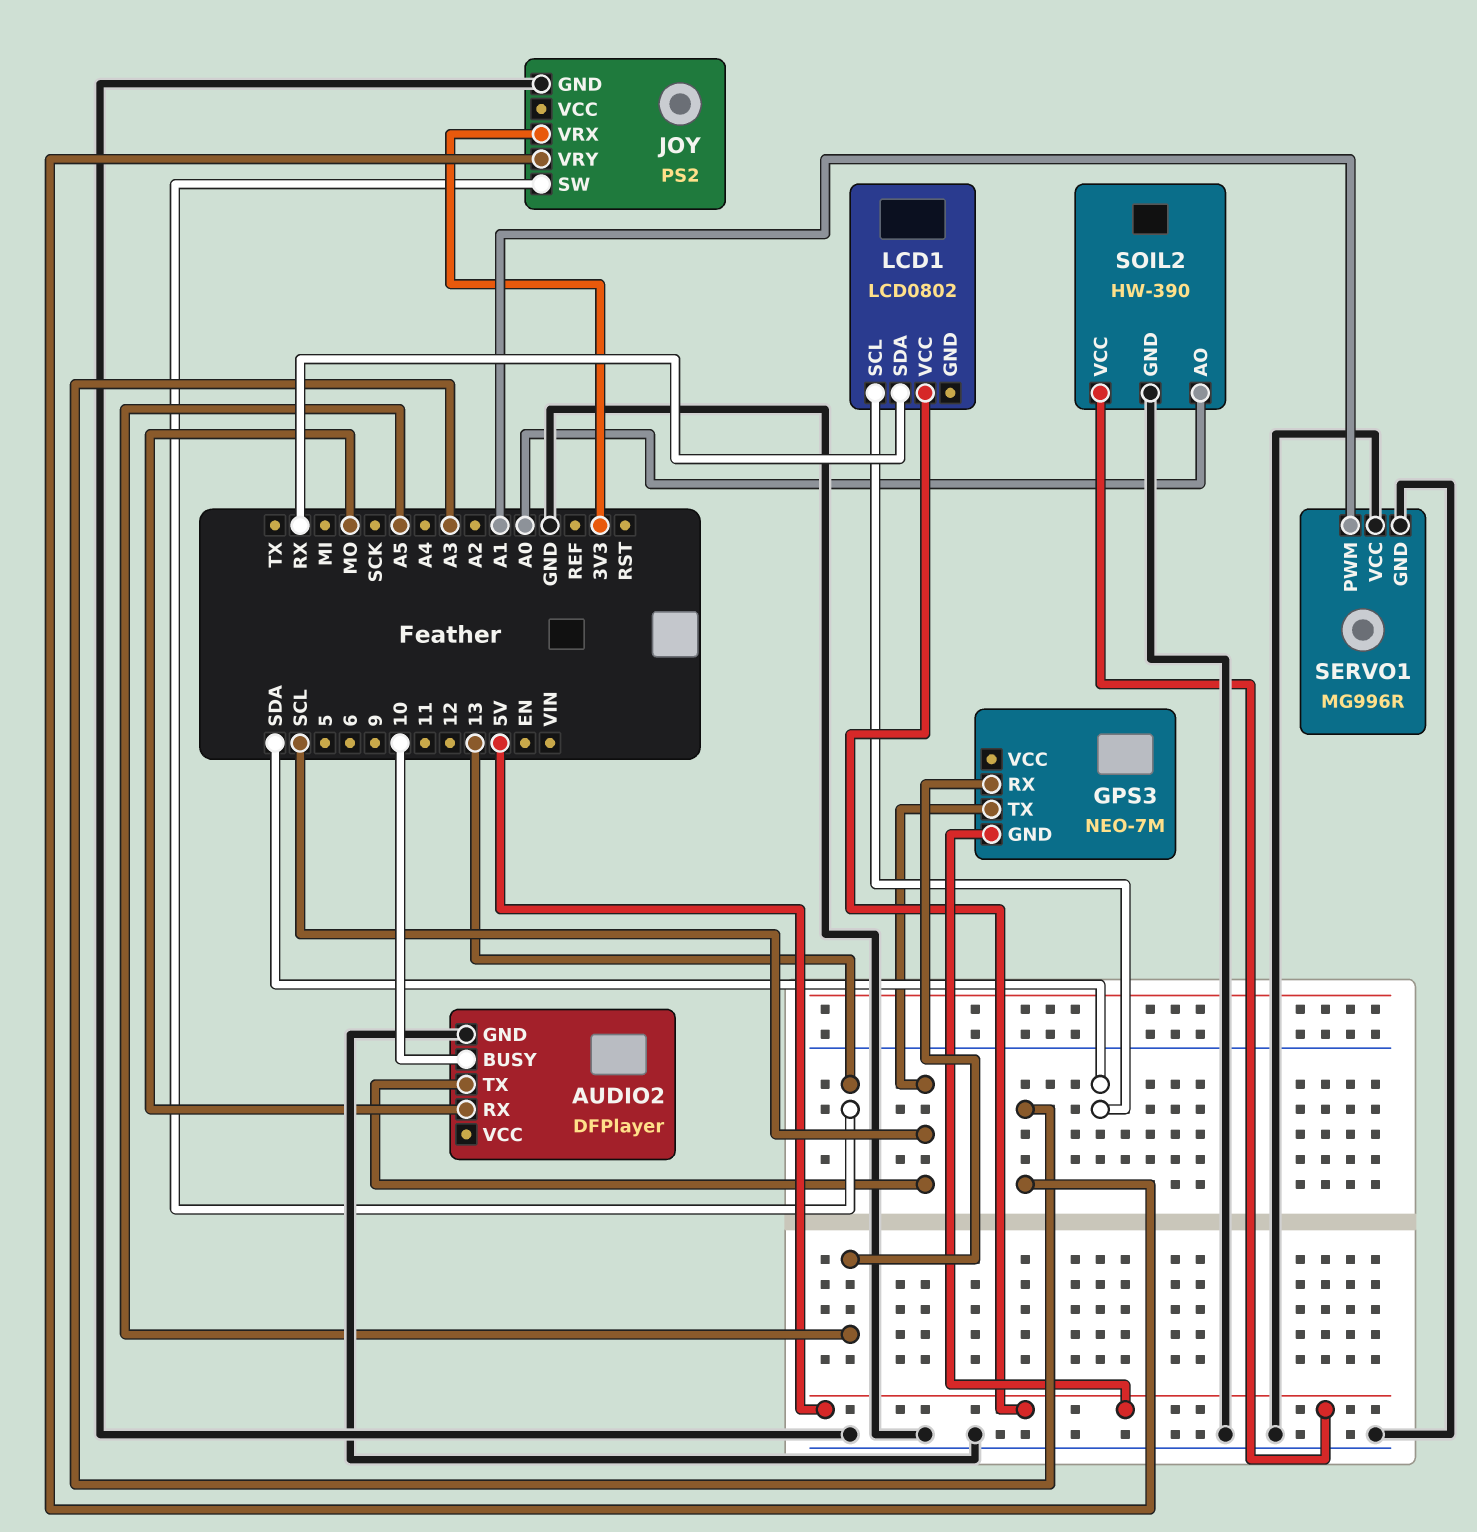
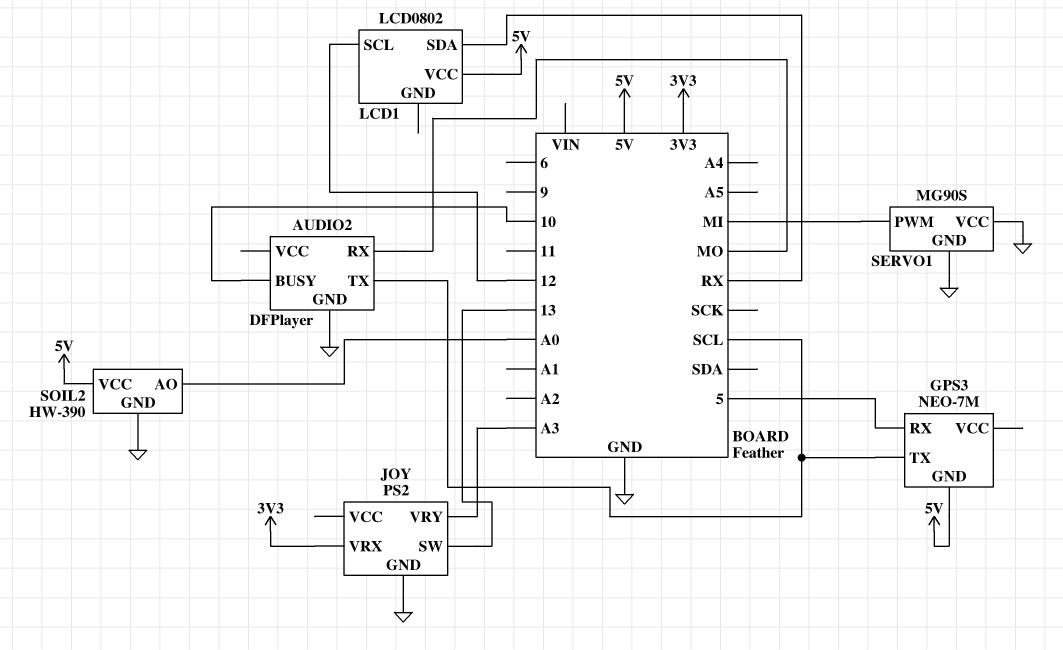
GPS3 pin RX: A5 -> 5
LCD1 pin SCL: SDA -> 12
SERVO1: MG996R -> MG90S
SERVO1 pin PWM: A1 -> MI

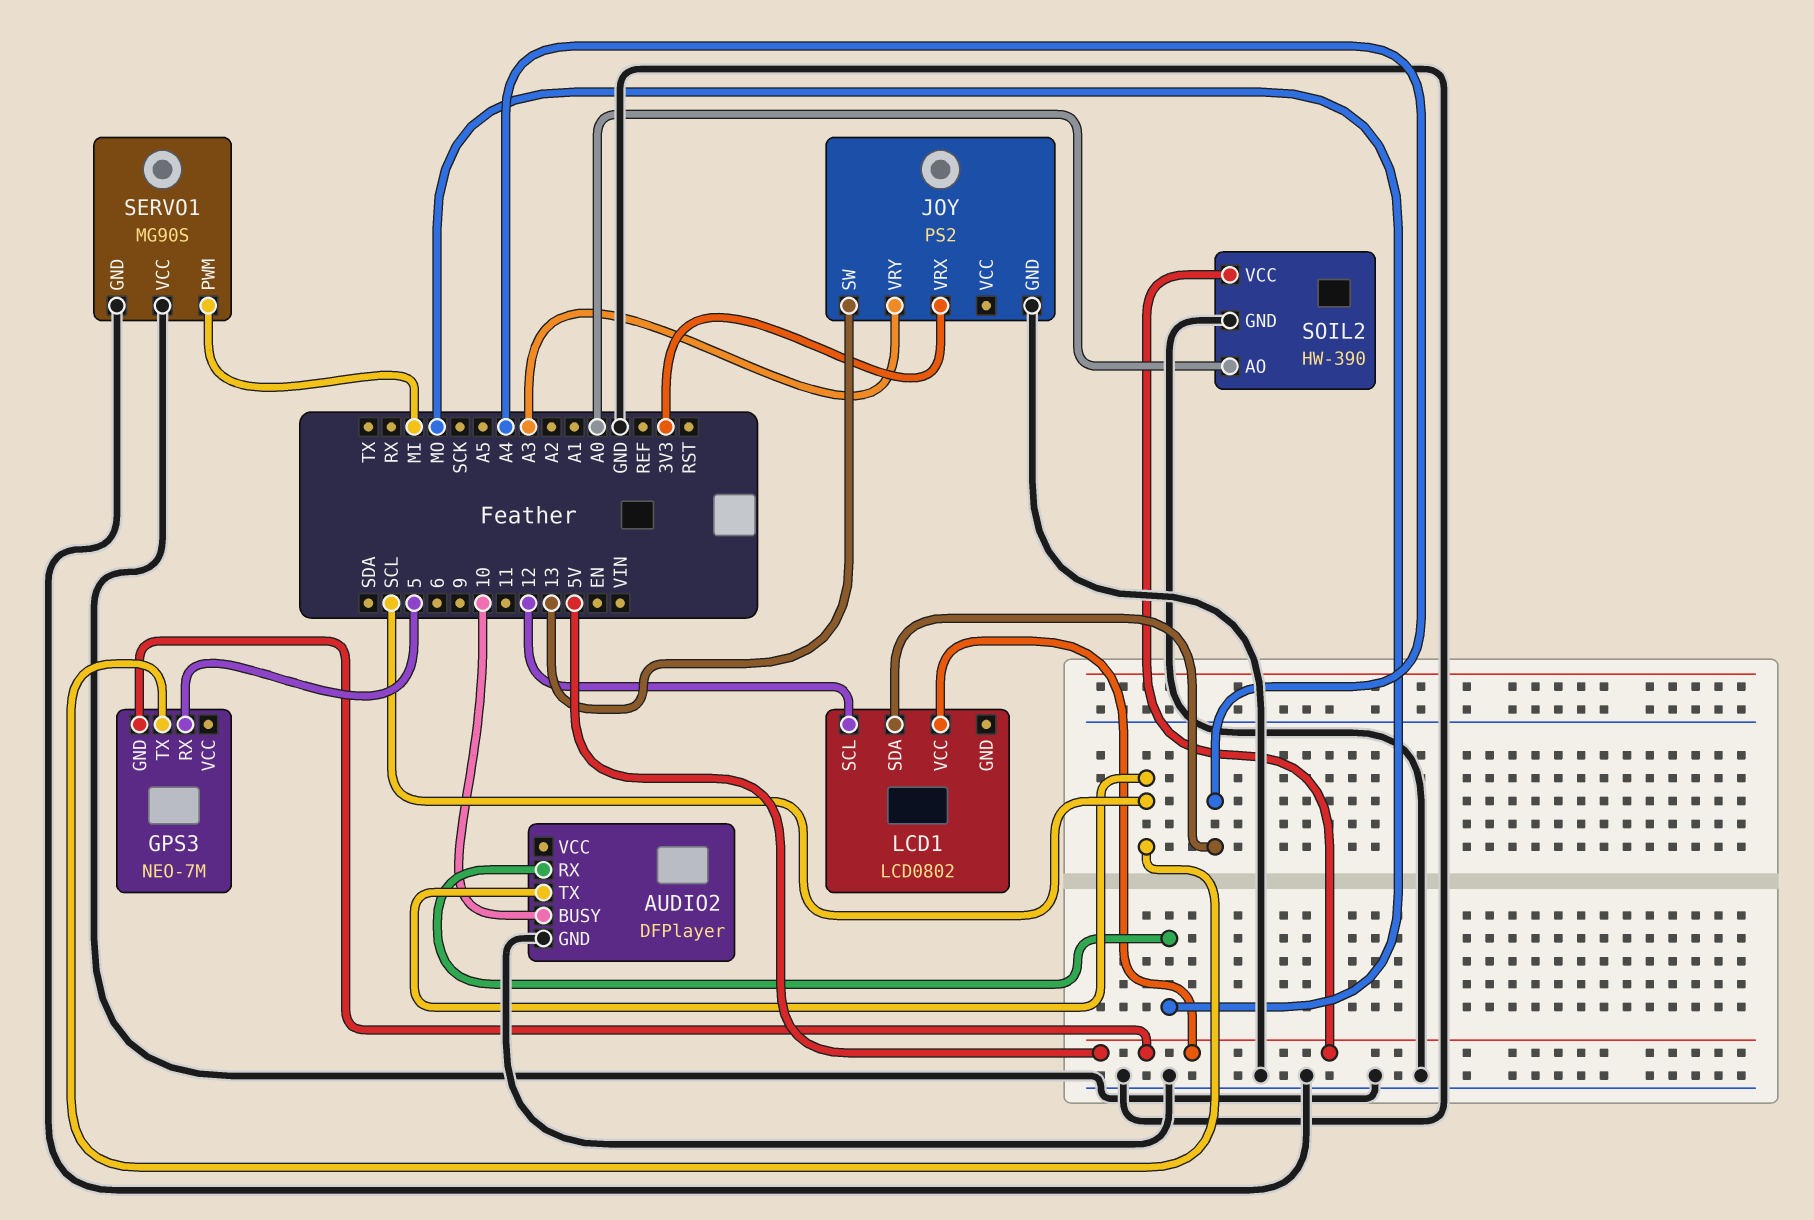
LCD1 pin SDA: RX -> A4

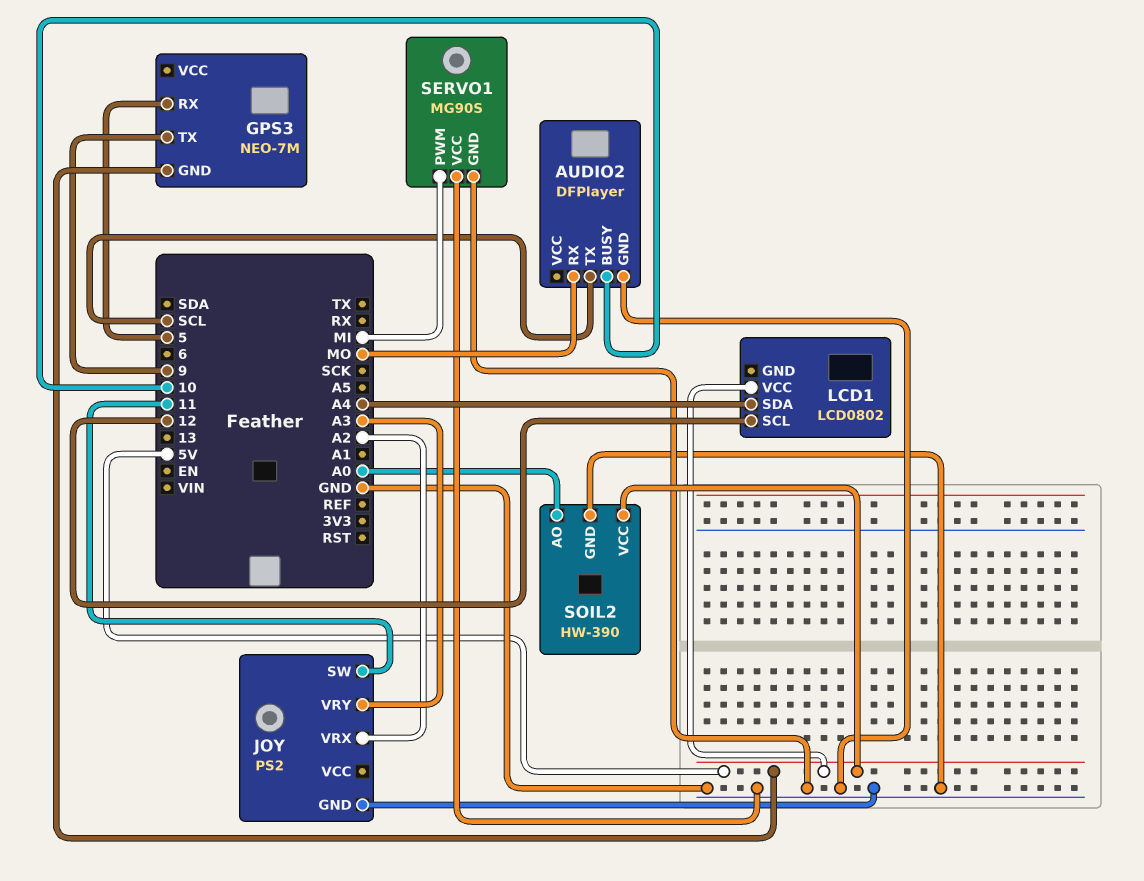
GPS3 pin TX: SCL -> 9
JOY pin SW: 13 -> 11
JOY pin VRX: 3V3 -> A2

